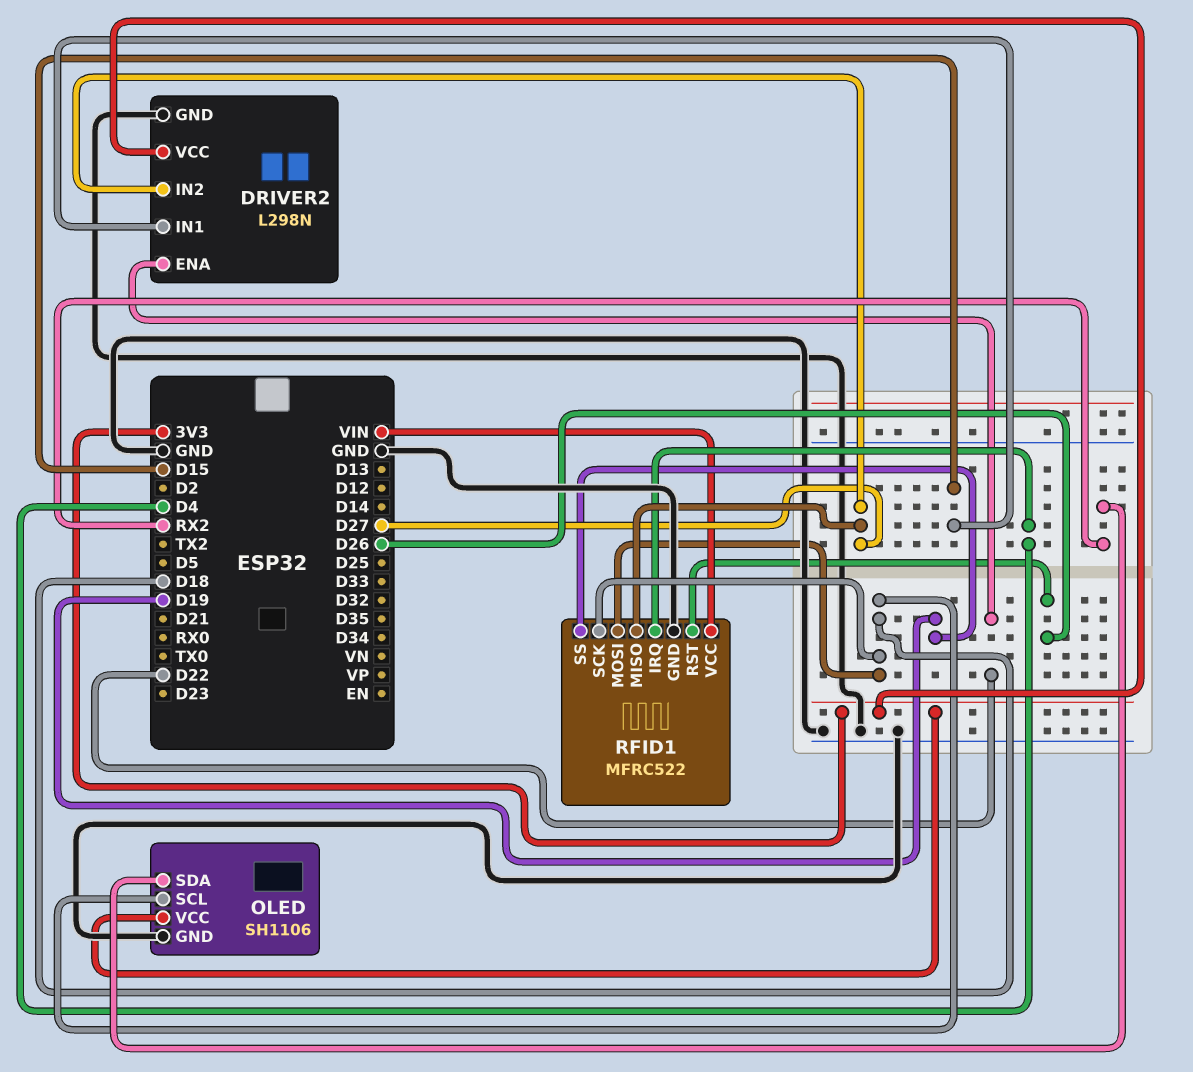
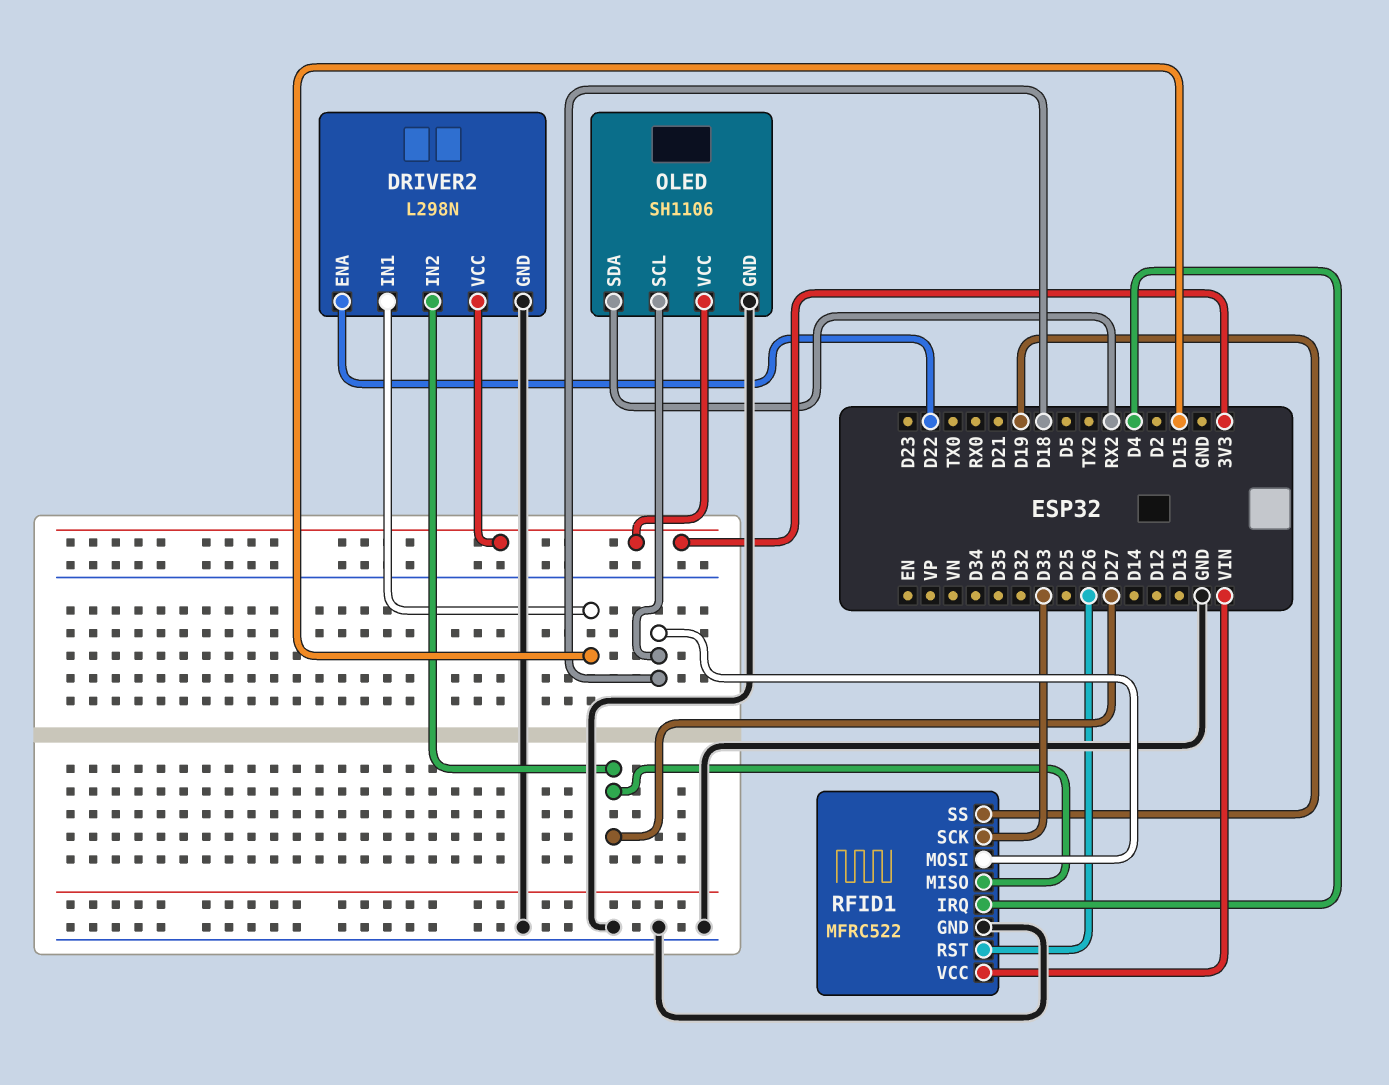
RFID1 pin SCK: D18 -> D33

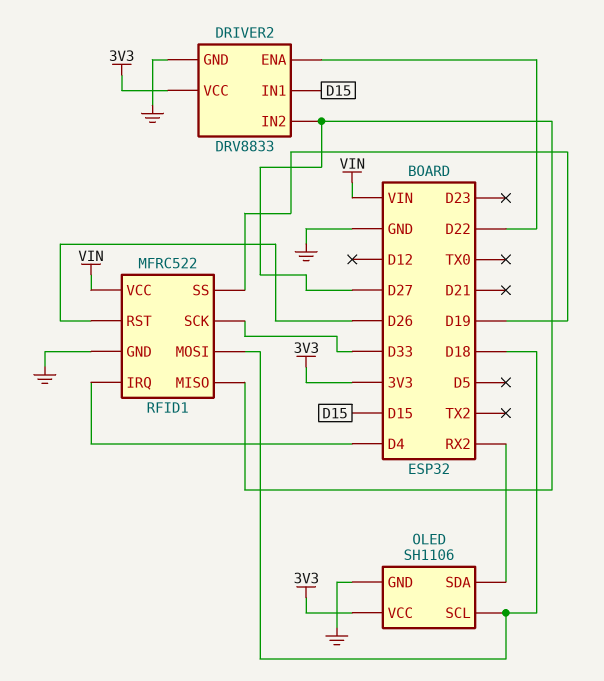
DRIVER2: L298N -> DRV8833

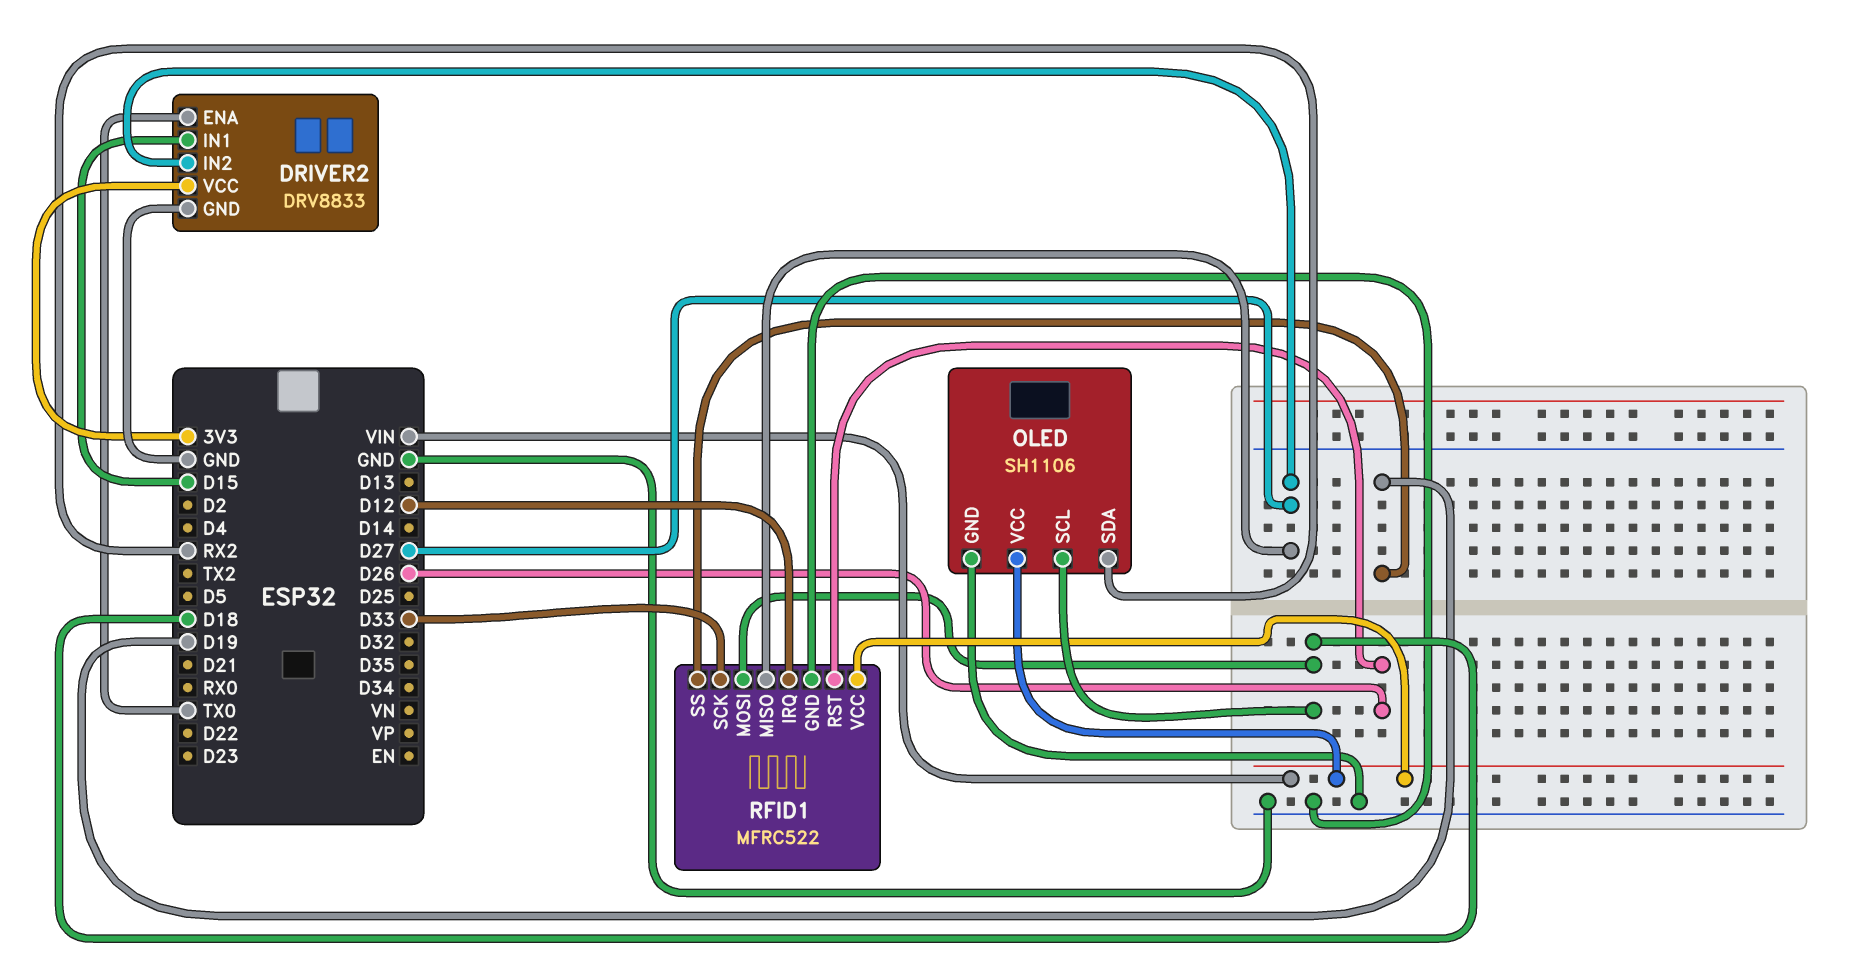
DRIVER2 pin ENA: D22 -> TX0
OLED pin VCC: 3V3 -> VIN
RFID1 pin IRQ: D4 -> D12

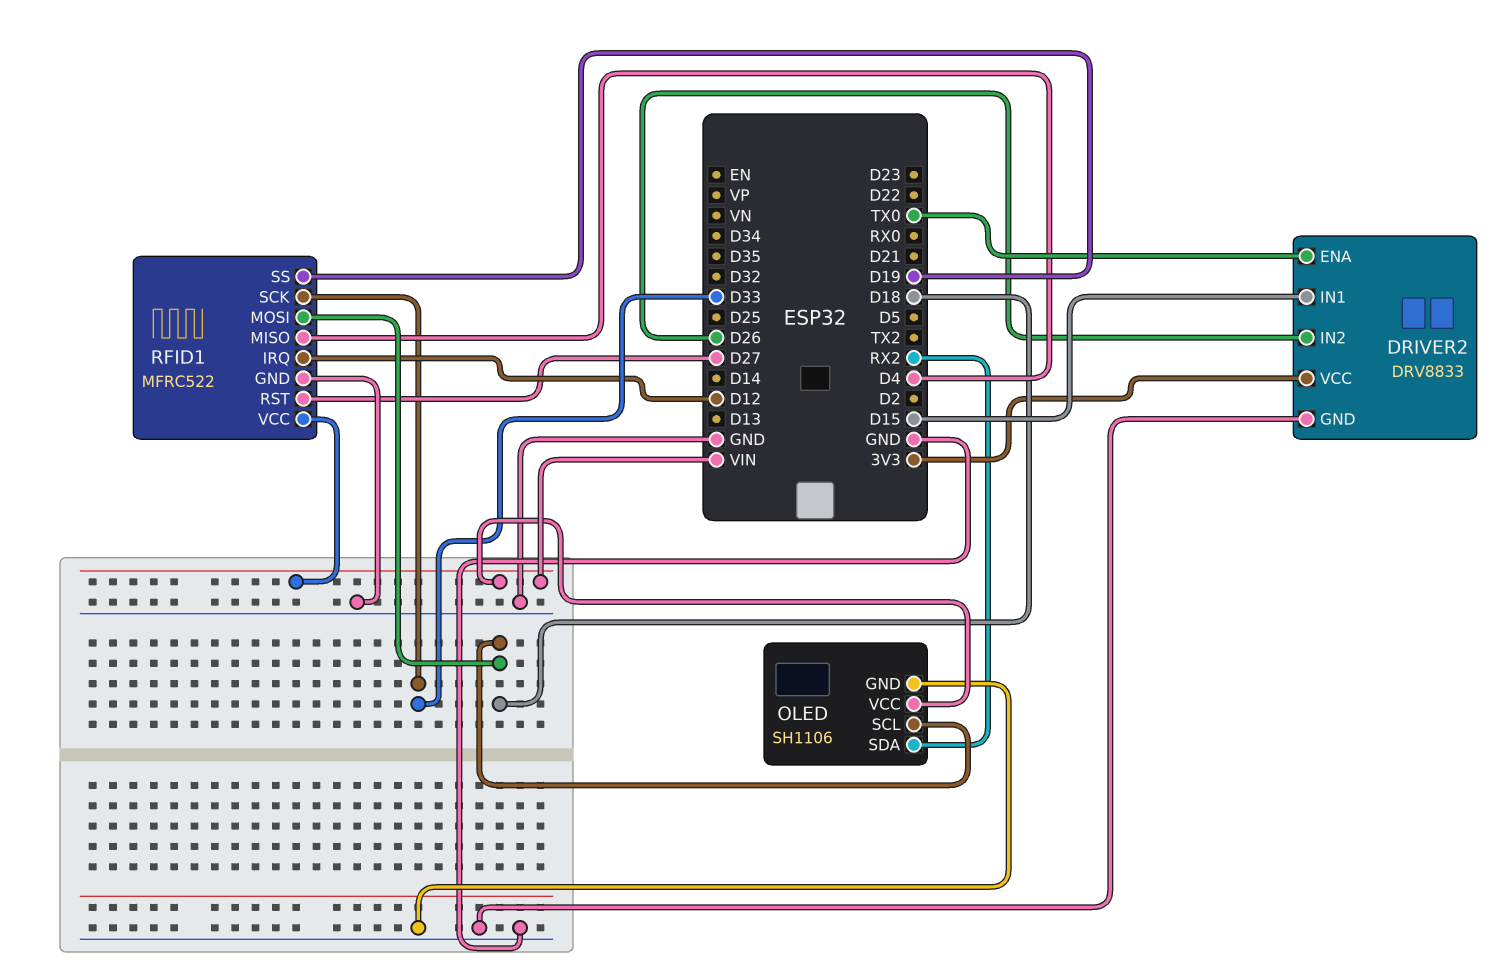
DRIVER2 pin IN2: D27 -> D26
RFID1 pin MISO: D27 -> D4
RFID1 pin RST: D26 -> D27

